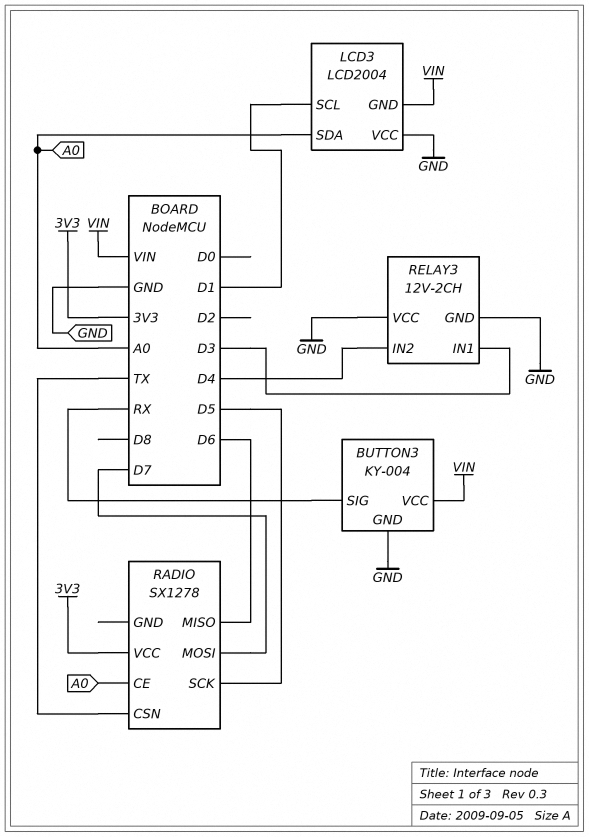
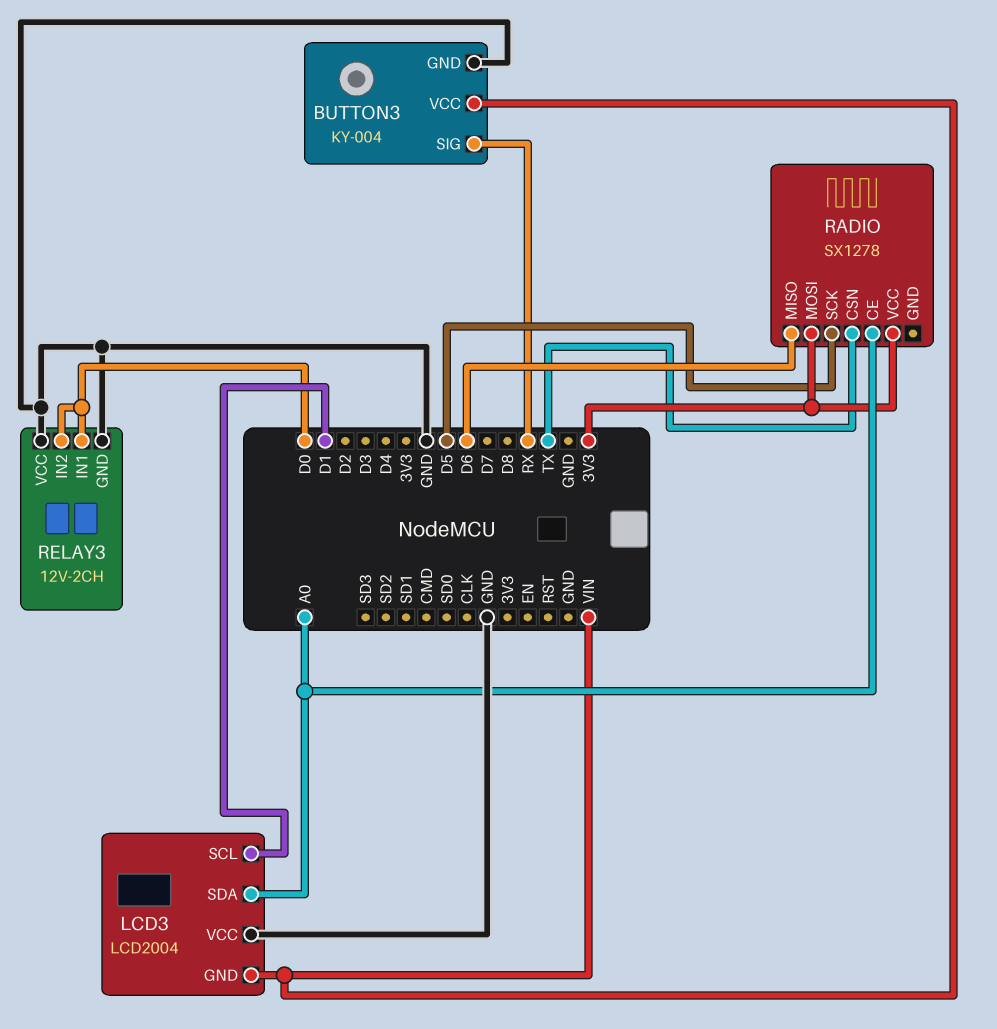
RADIO pin MOSI: D7 -> 3V3
RELAY3 pin IN1: D3 -> D0
RELAY3 pin IN2: D4 -> D0

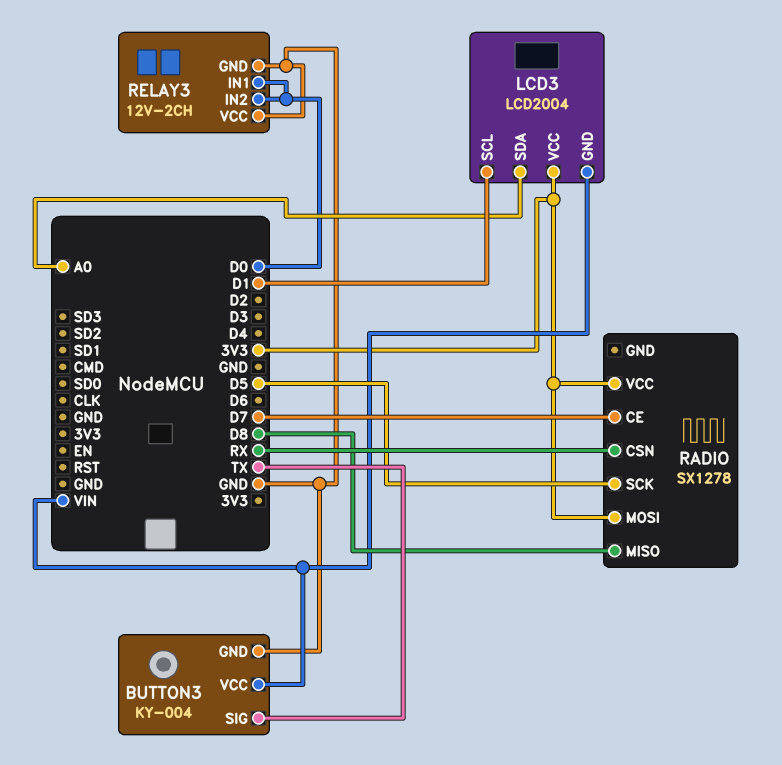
BUTTON3 pin SIG: RX -> TX
LCD3 pin VCC: GND -> 3V3
RADIO pin CE: A0 -> D7
RADIO pin CSN: TX -> RX
RADIO pin MISO: D6 -> D8

